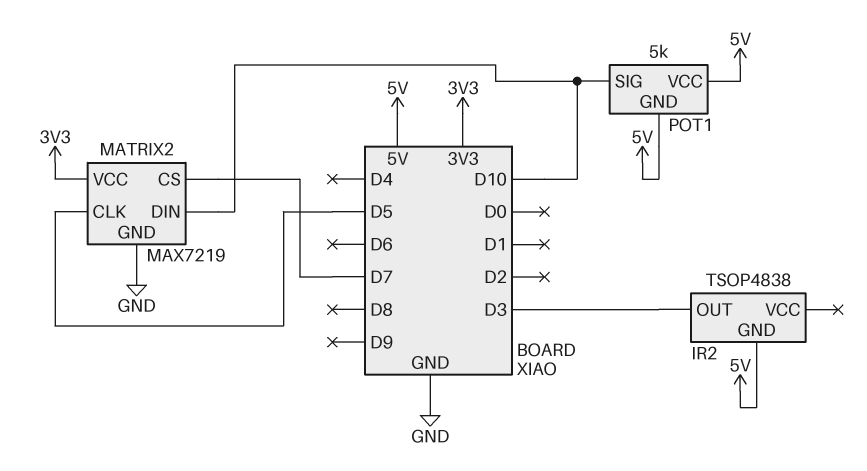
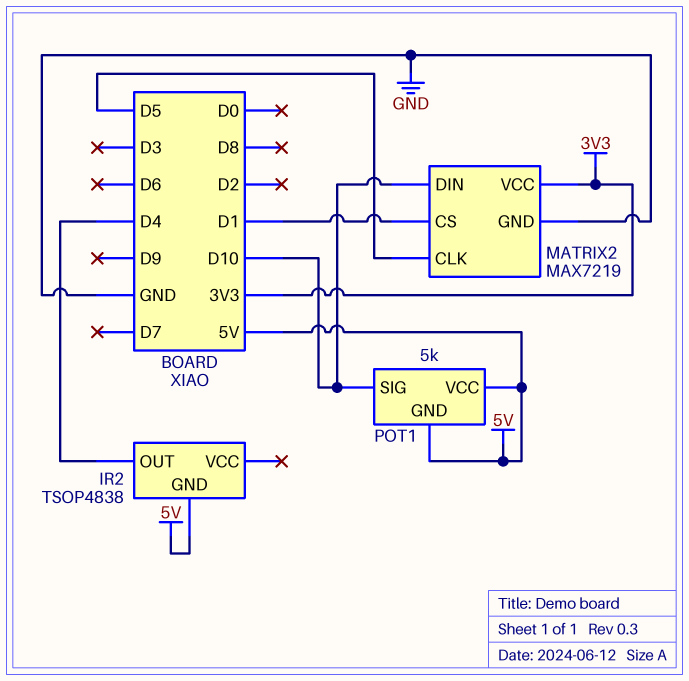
IR2 pin OUT: D3 -> D4
MATRIX2 pin CS: D7 -> D1

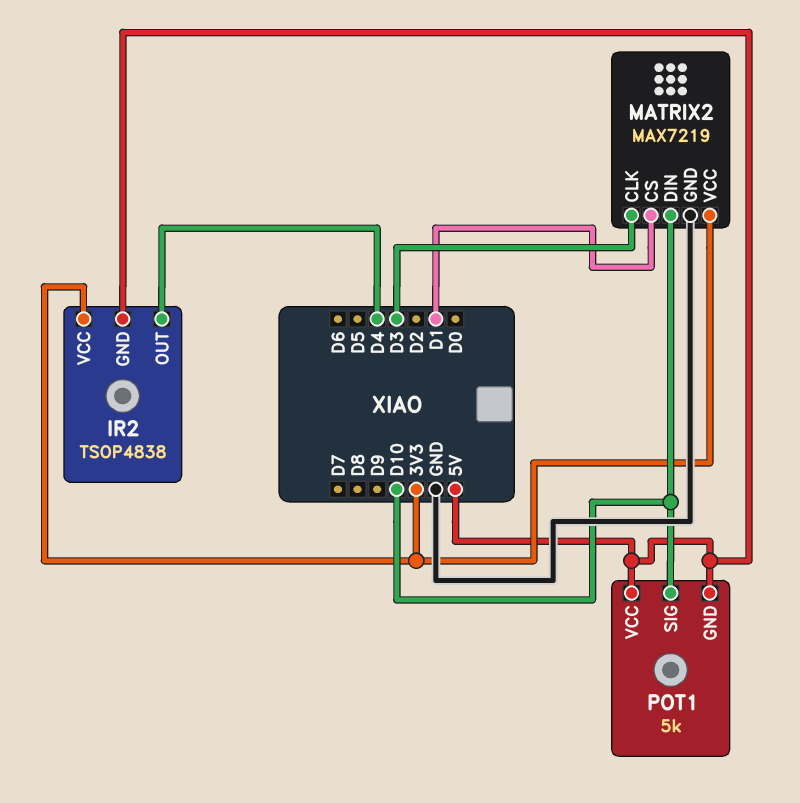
IR2 pin VCC: none -> 3V3
MATRIX2 pin CLK: D5 -> D3

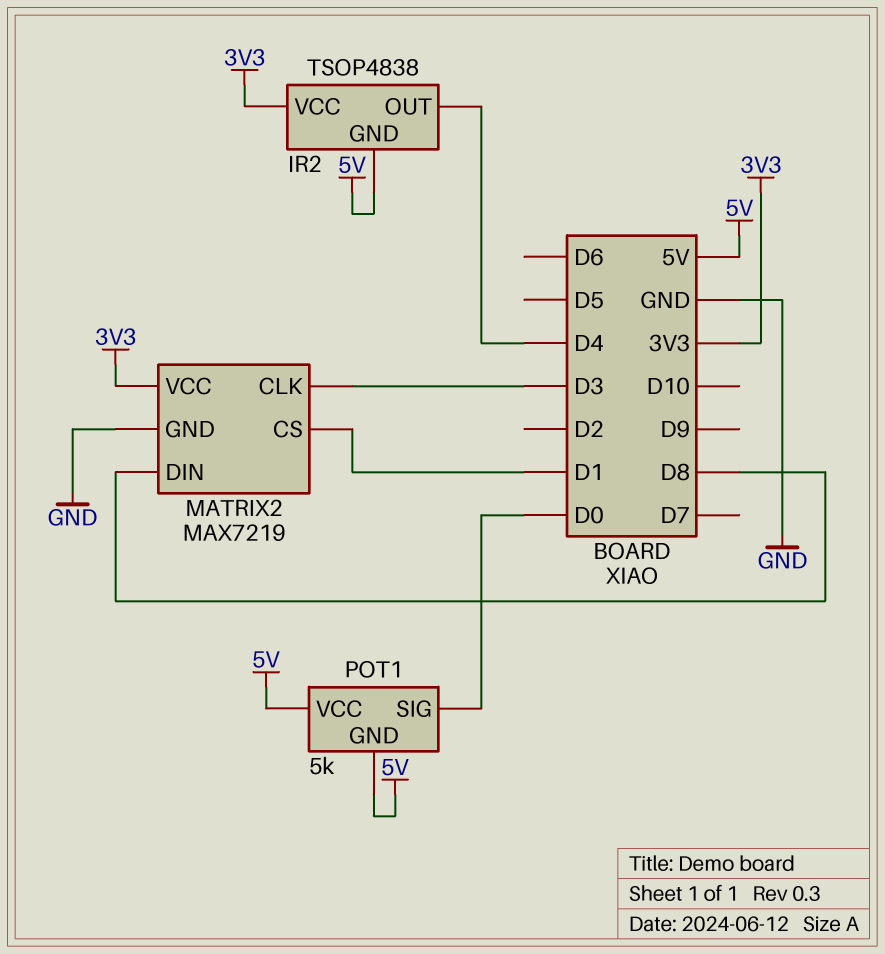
MATRIX2 pin DIN: D10 -> D8
POT1 pin SIG: D10 -> D0

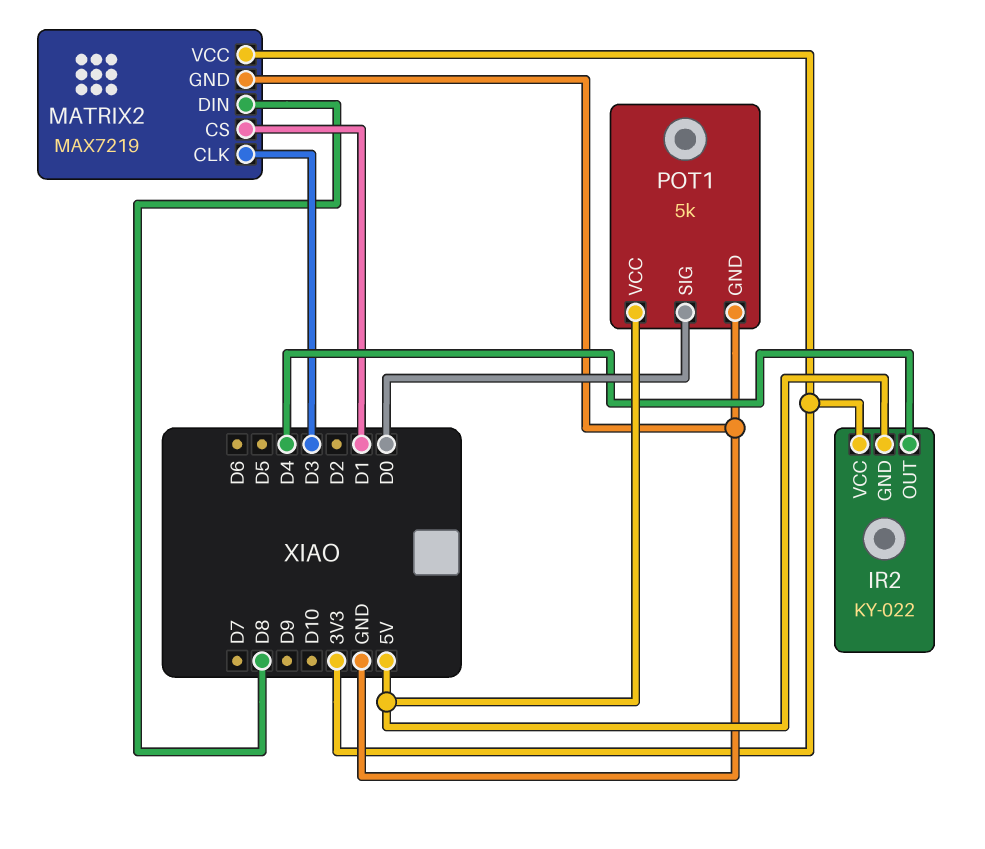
IR2: TSOP4838 -> KY-022
POT1 pin GND: 5V -> GND

